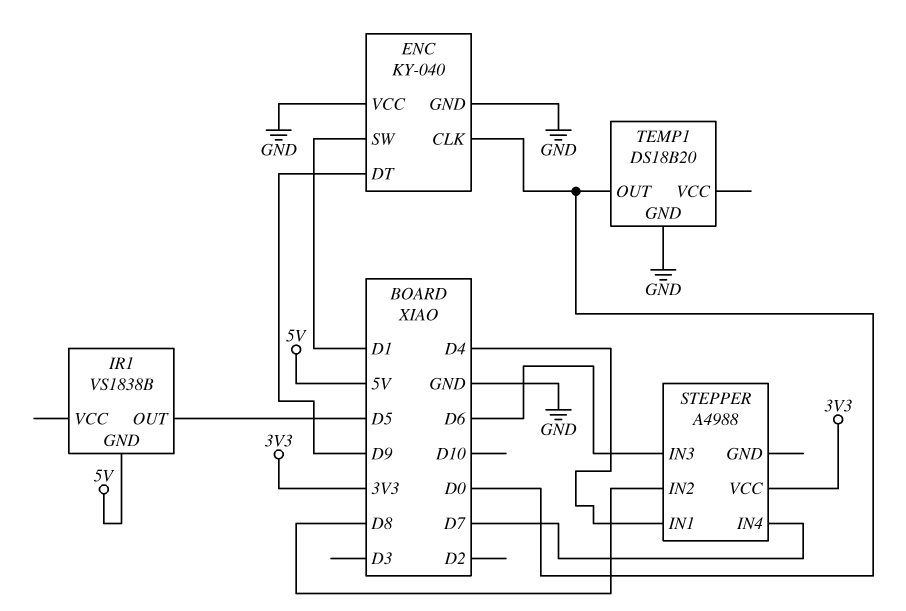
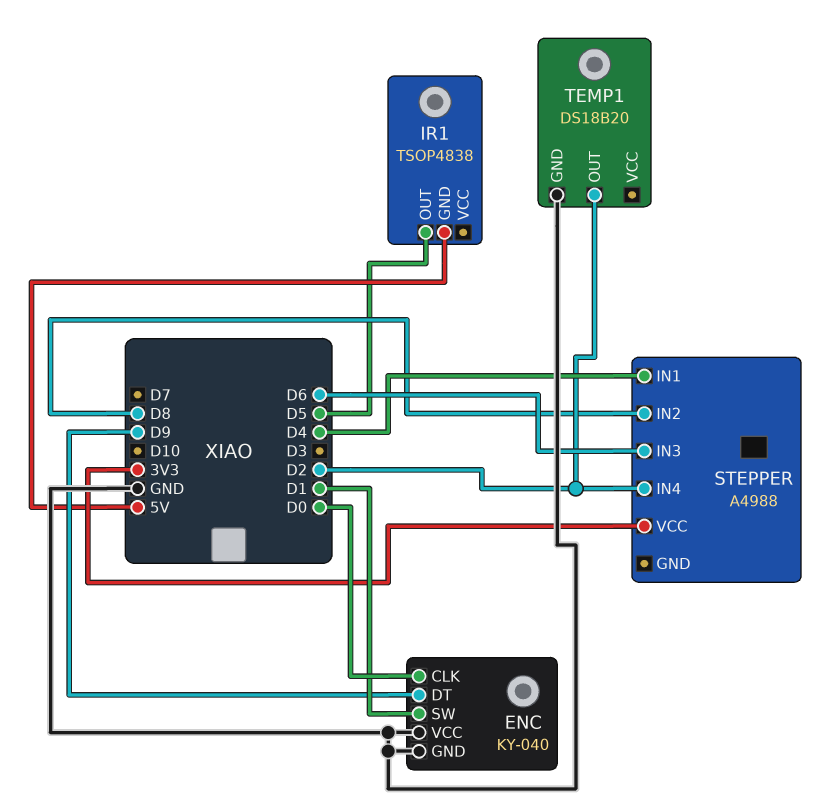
IR1: VS1838B -> TSOP4838
STEPPER pin IN4: D7 -> D2
TEMP1 pin OUT: D0 -> D2

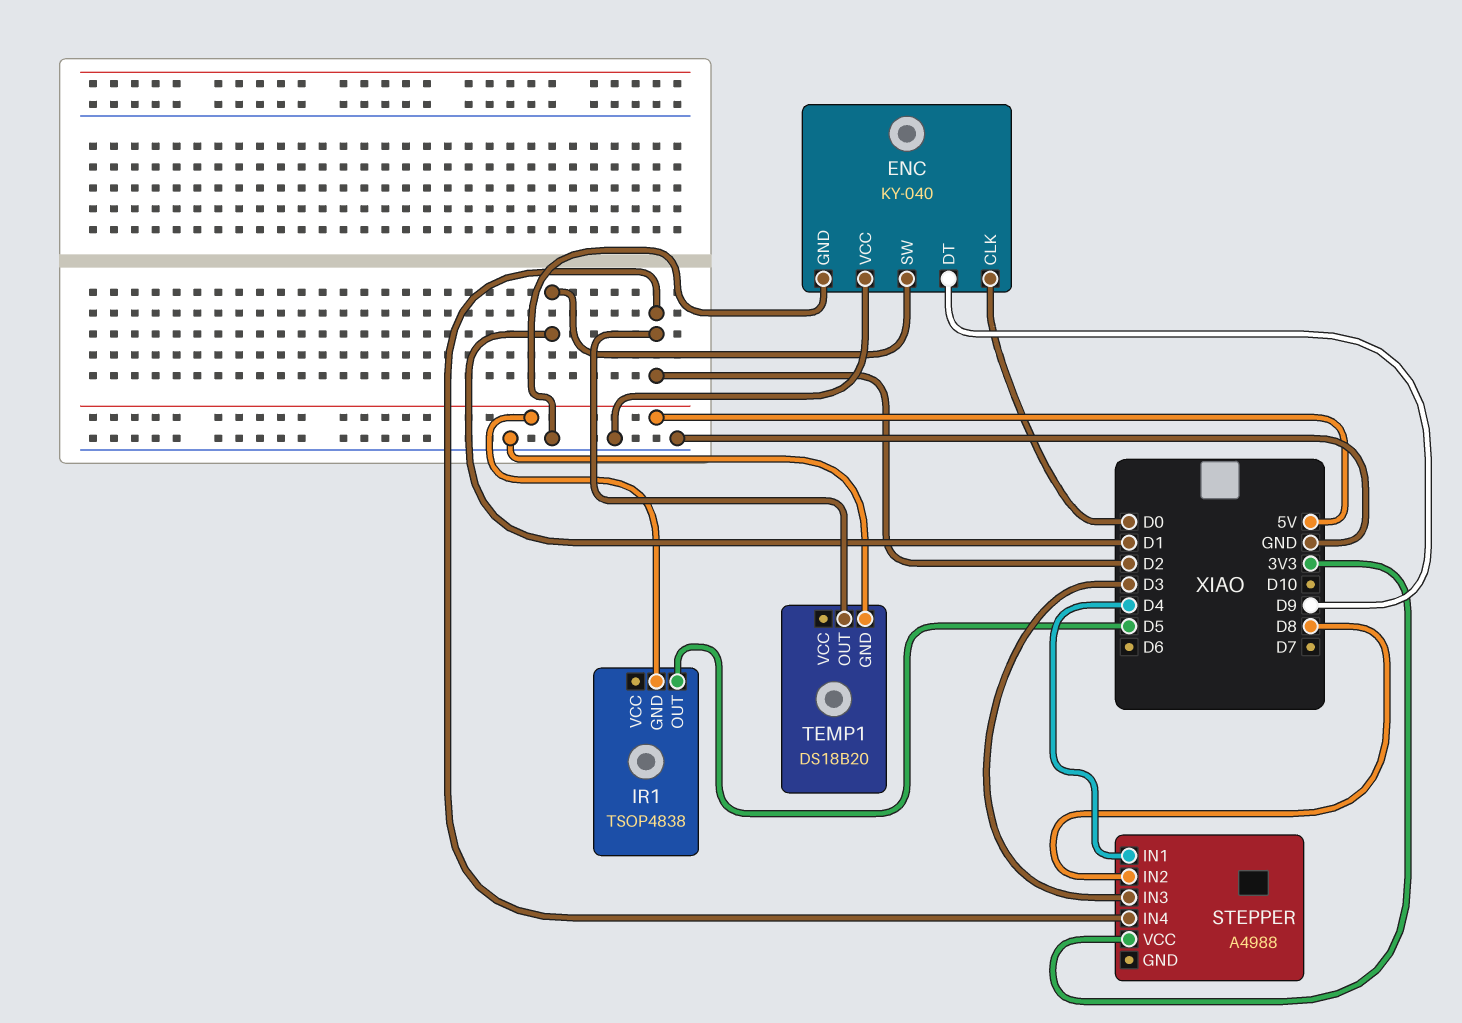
STEPPER pin IN3: D6 -> D3

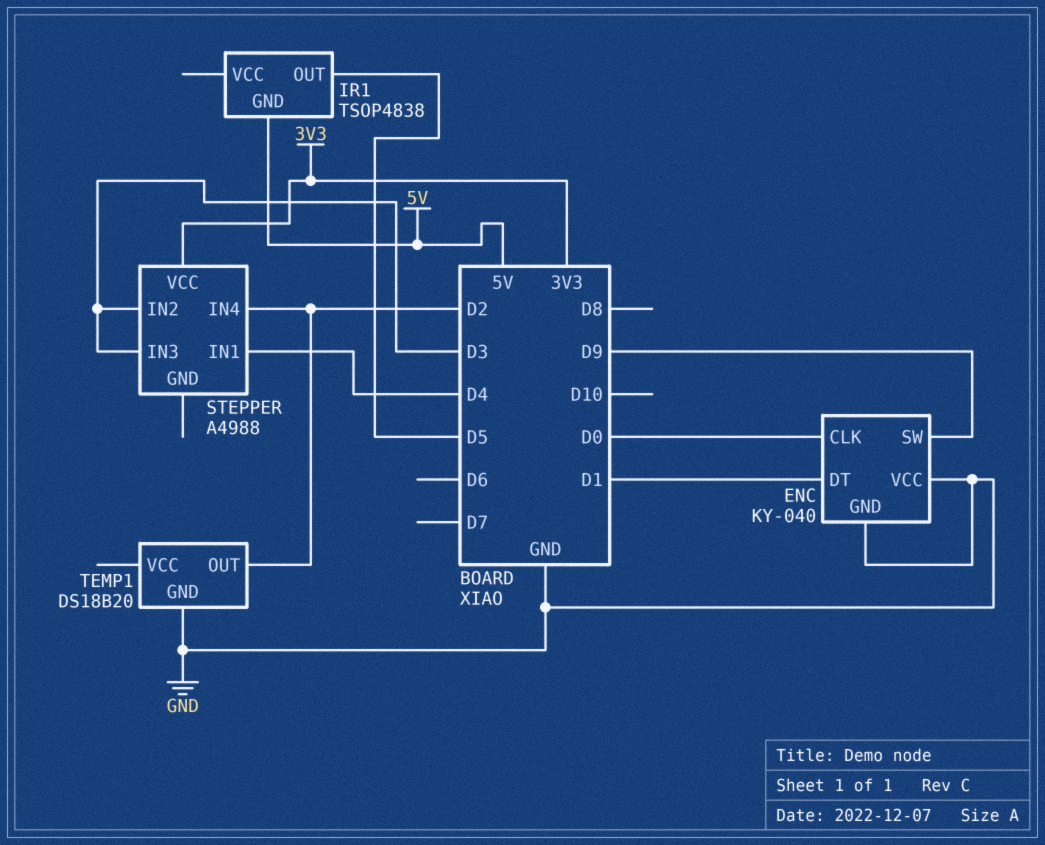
ENC pin DT: D9 -> D1
ENC pin SW: D1 -> D9
STEPPER pin IN2: D8 -> D3

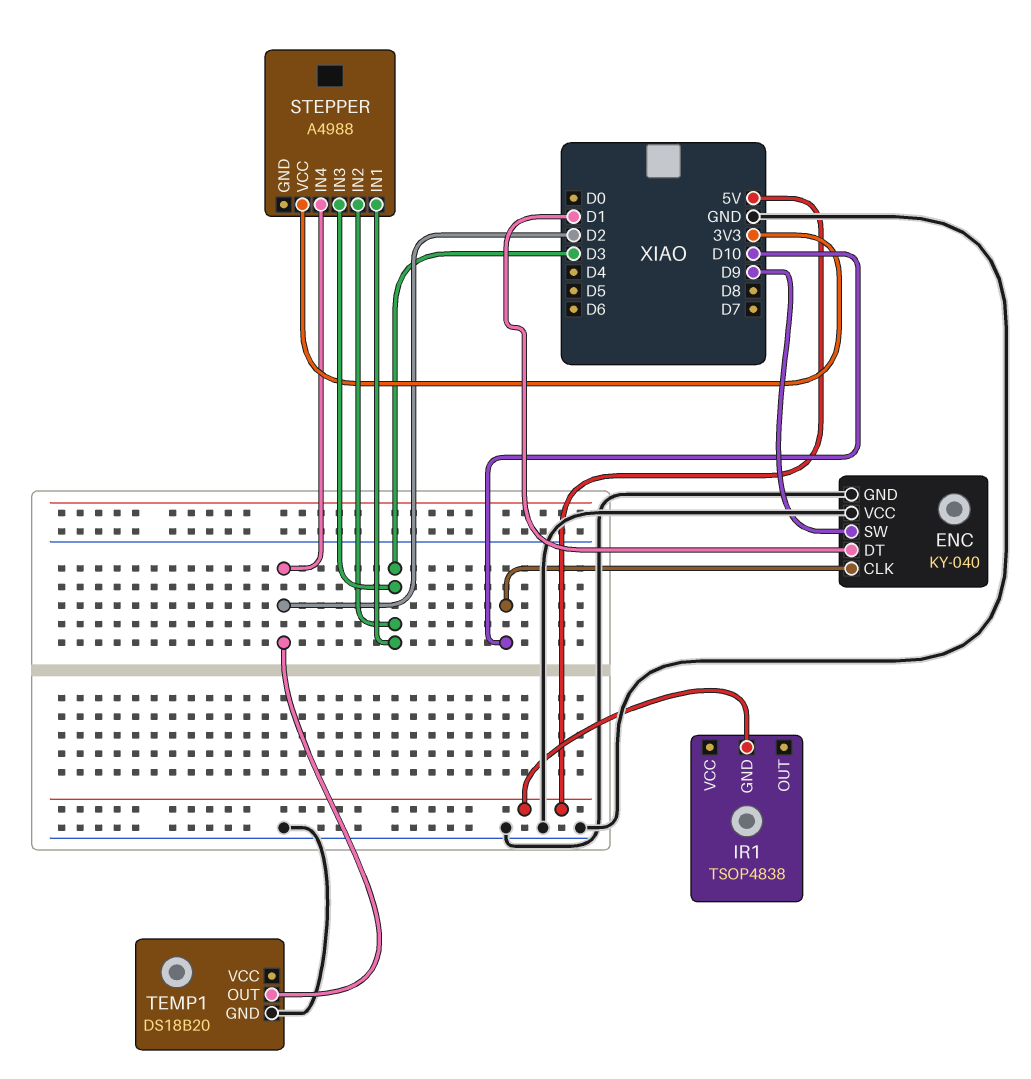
ENC pin CLK: D0 -> D10
IR1 pin OUT: D5 -> none
STEPPER pin IN1: D4 -> D3

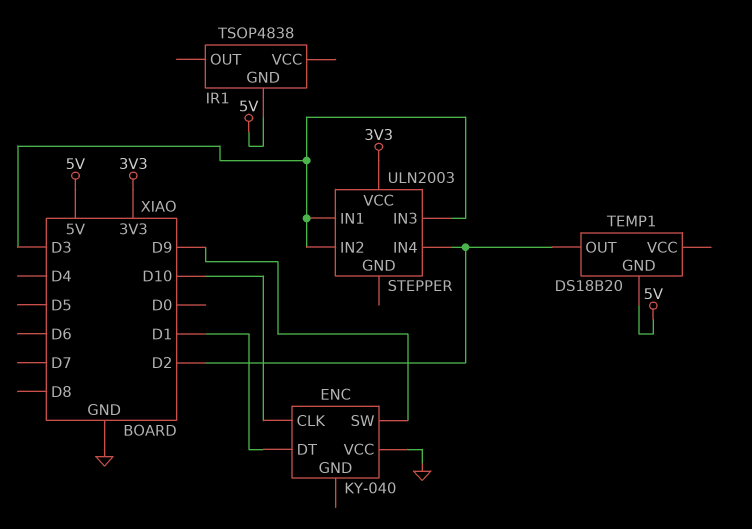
ENC pin GND: GND -> none
STEPPER: A4988 -> ULN2003
TEMP1 pin GND: GND -> 5V

